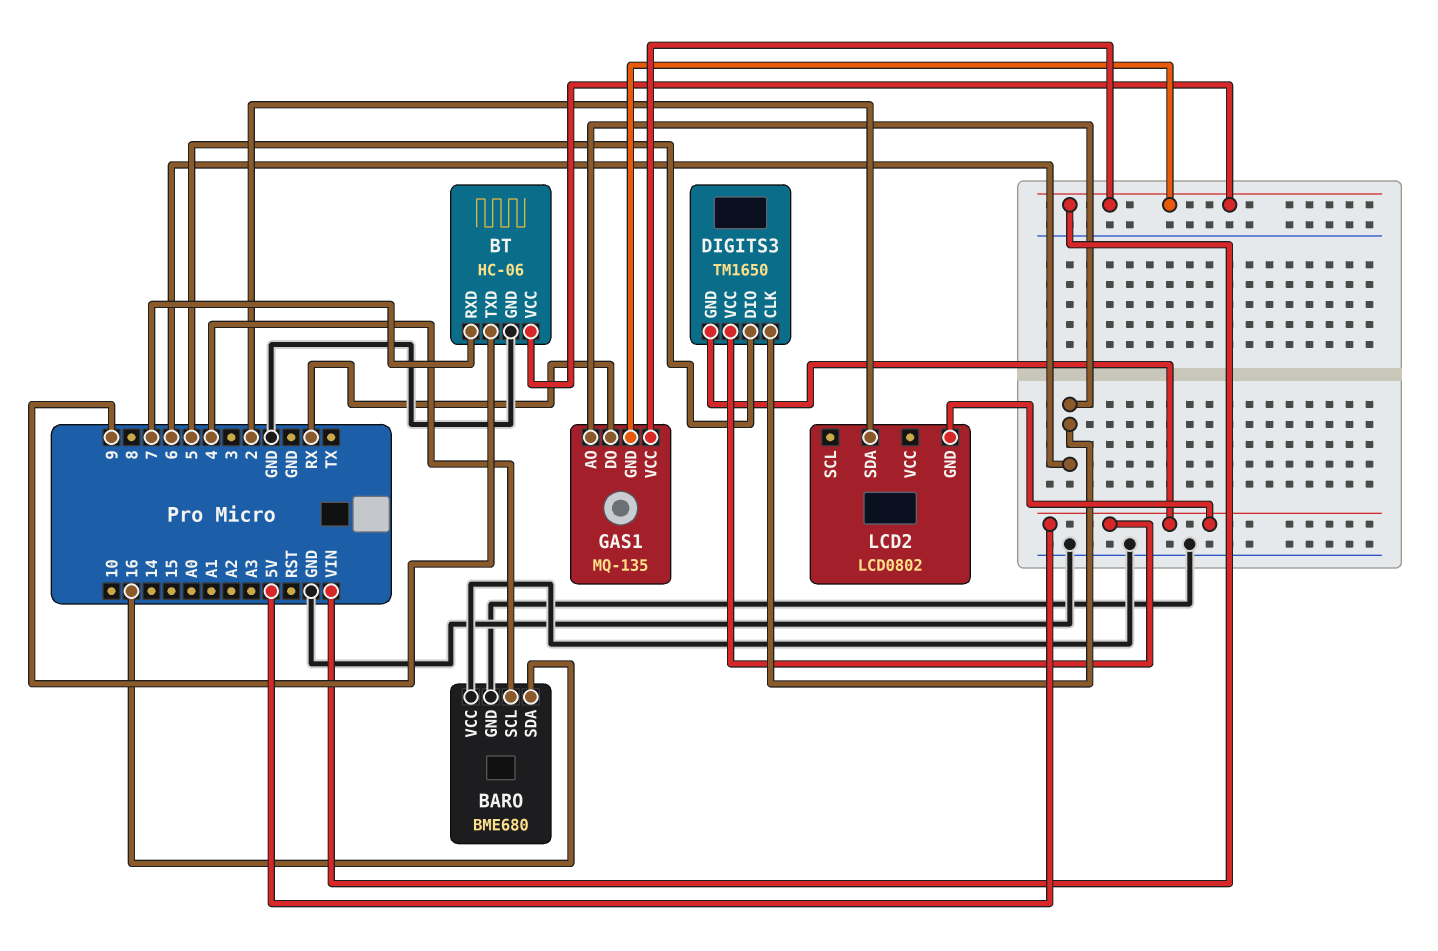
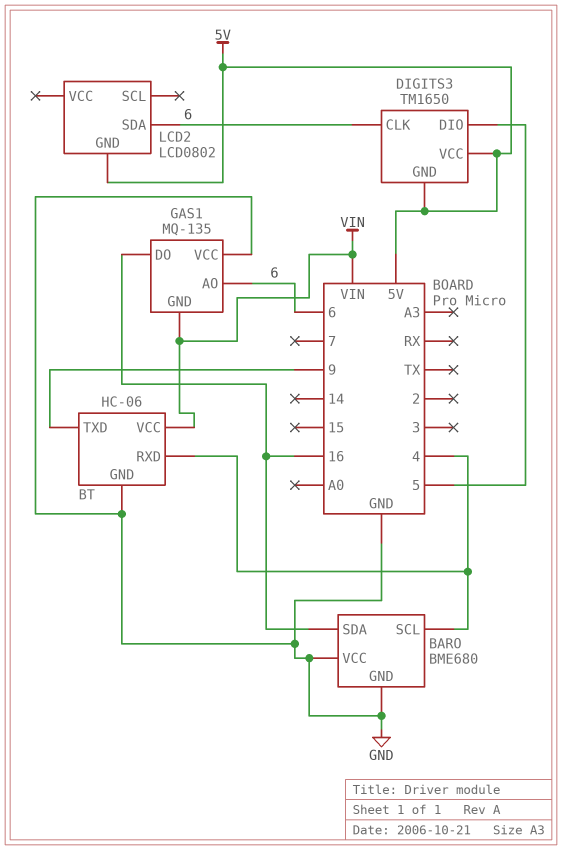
BT pin RXD: 7 -> 4
GAS1 pin DO: RX -> 16
GAS1 pin VCC: VIN -> GND
LCD2 pin SDA: 2 -> 6

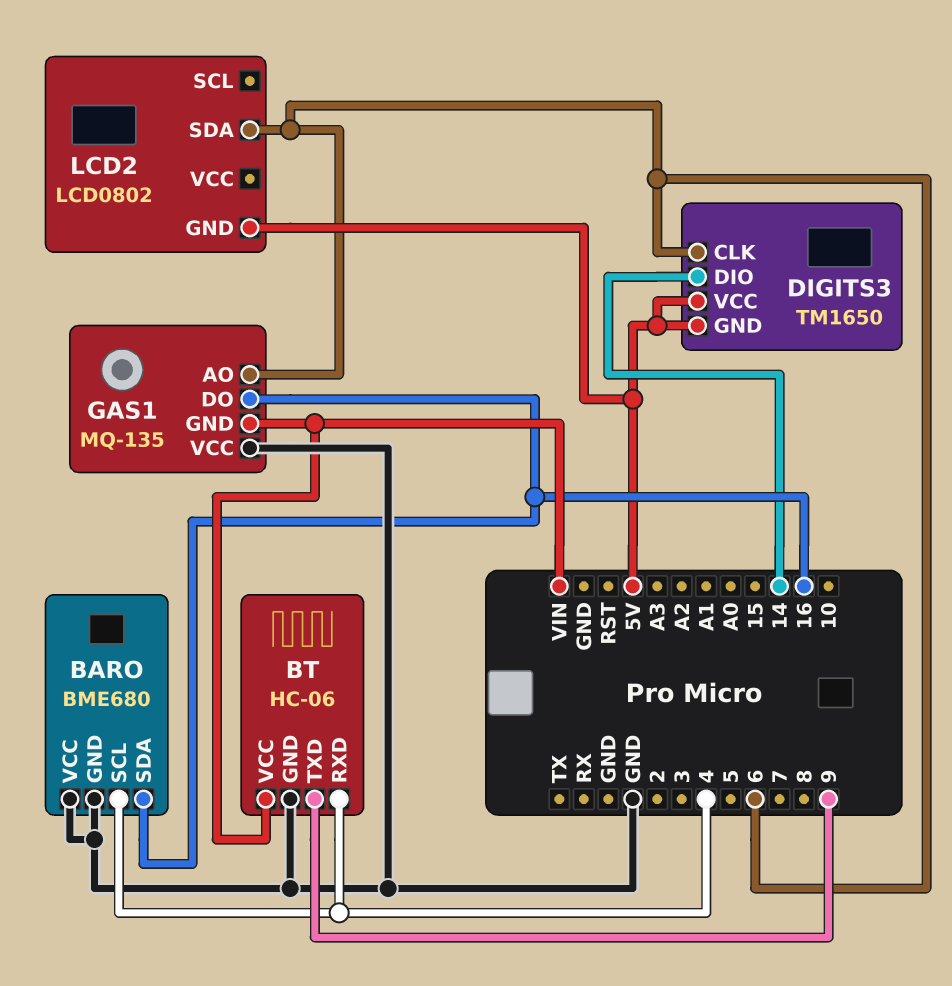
DIGITS3 pin DIO: 5 -> 14

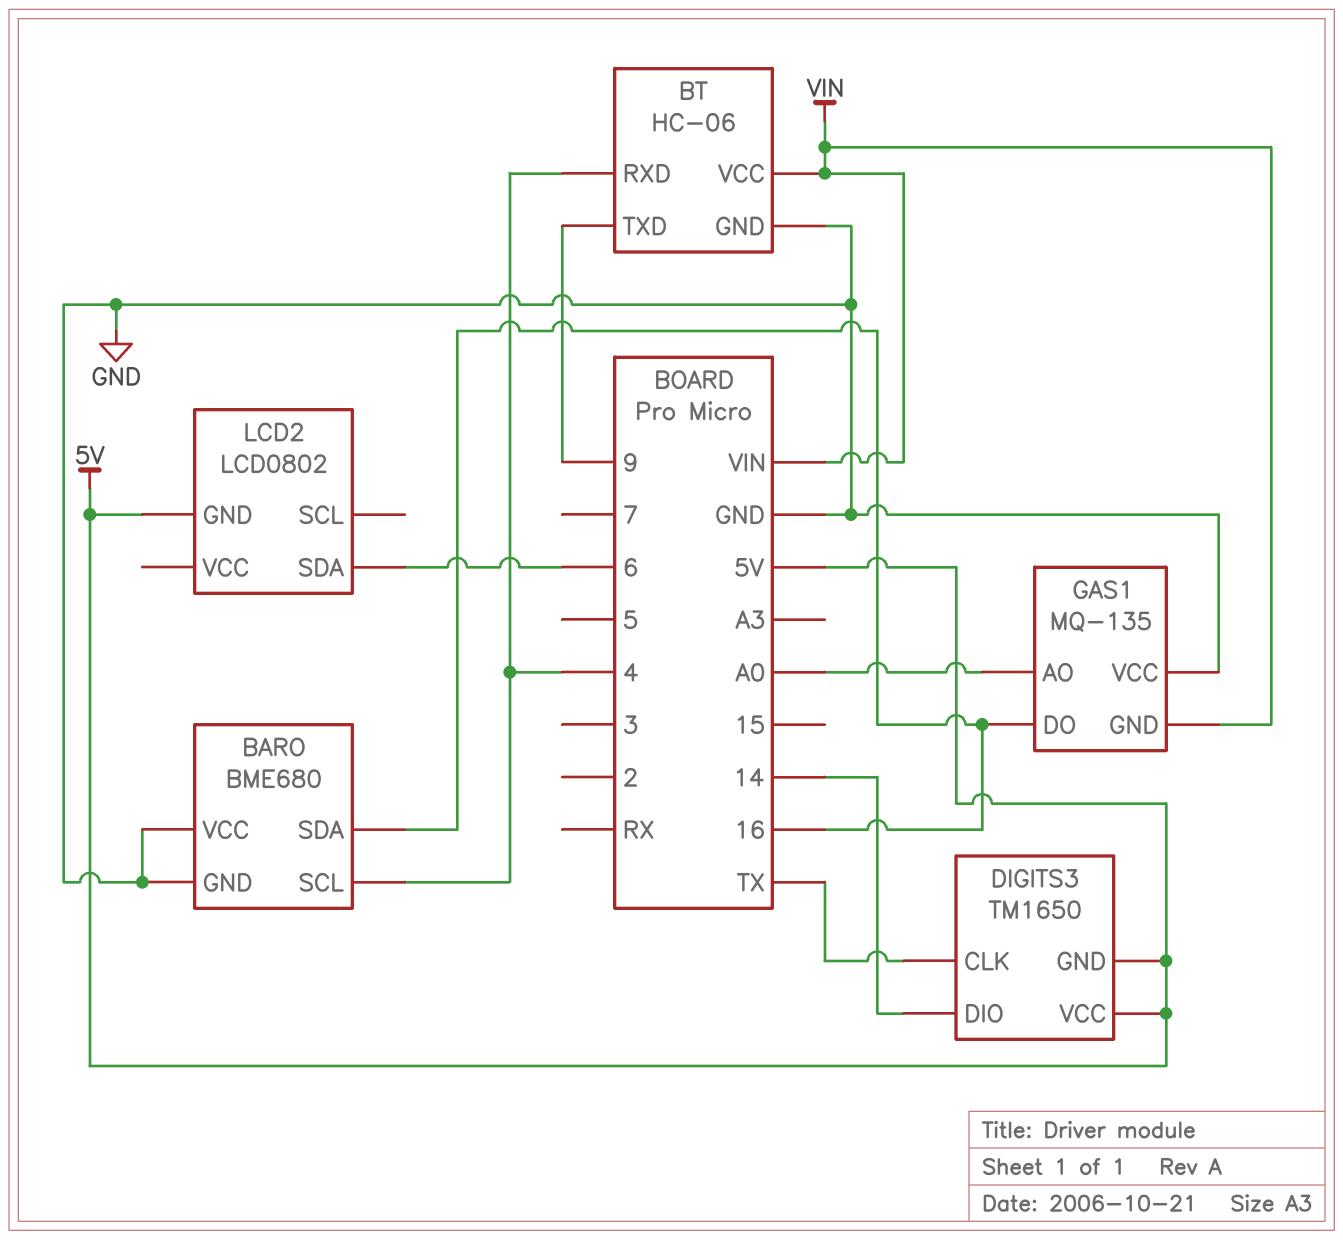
DIGITS3 pin CLK: 6 -> TX
GAS1 pin AO: 6 -> A0

